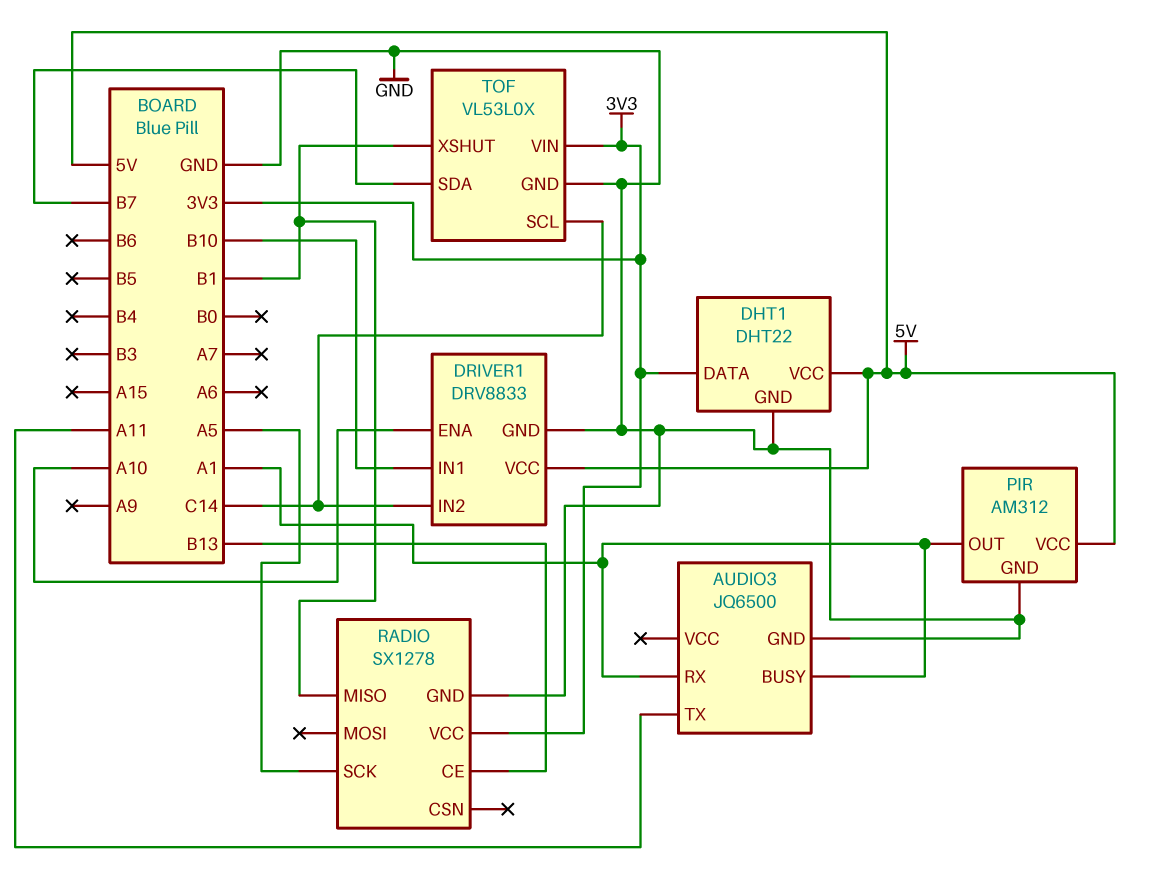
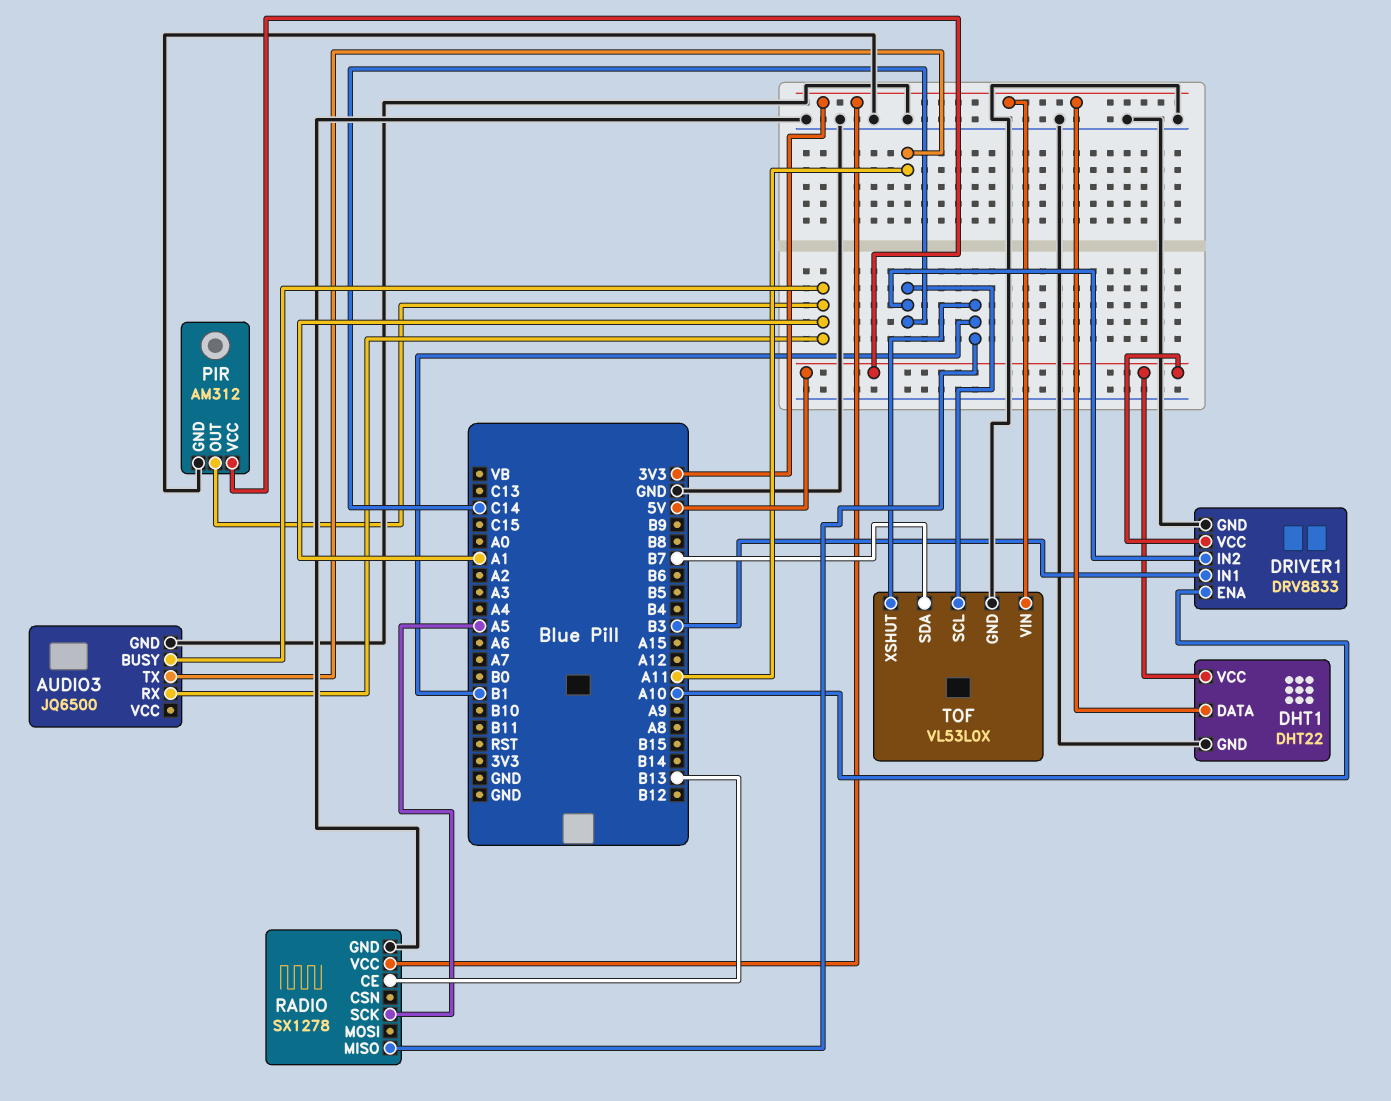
DRIVER1 pin IN1: B10 -> B3

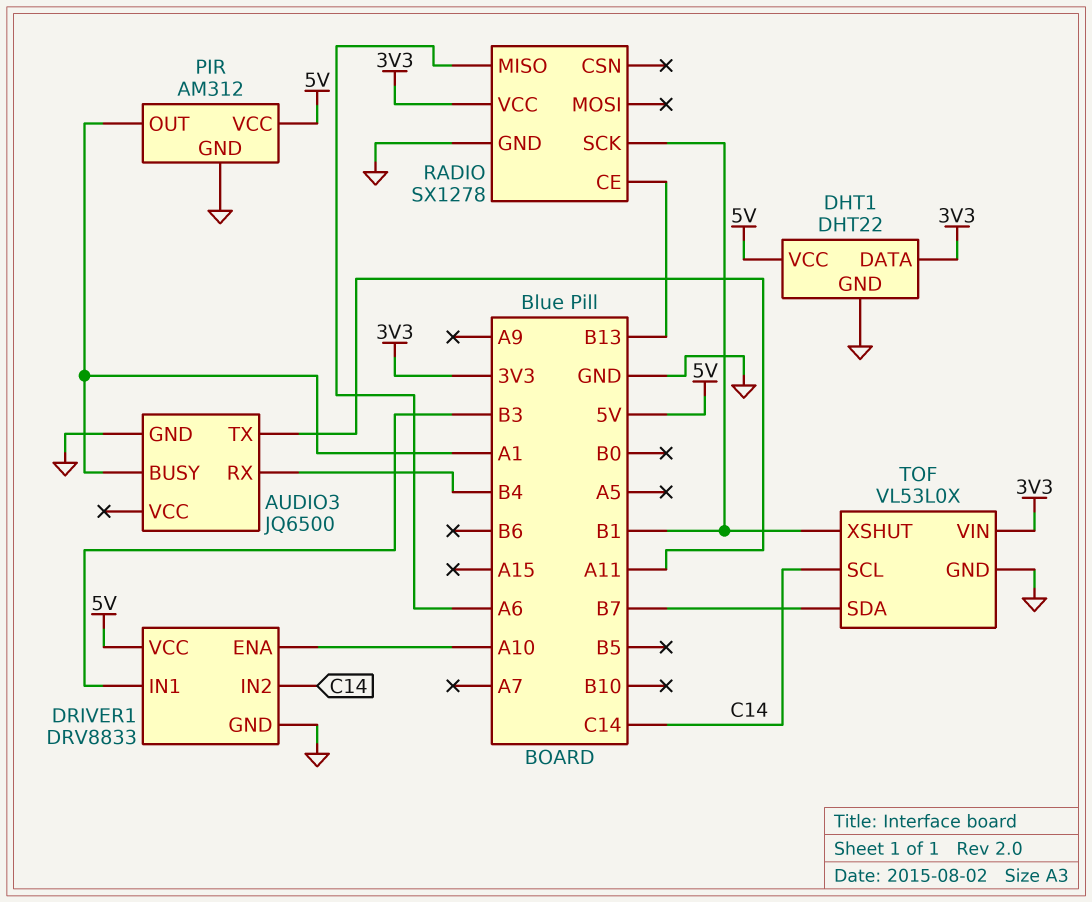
AUDIO3 pin RX: A1 -> B4
RADIO pin MISO: B1 -> A6
RADIO pin SCK: A5 -> B1

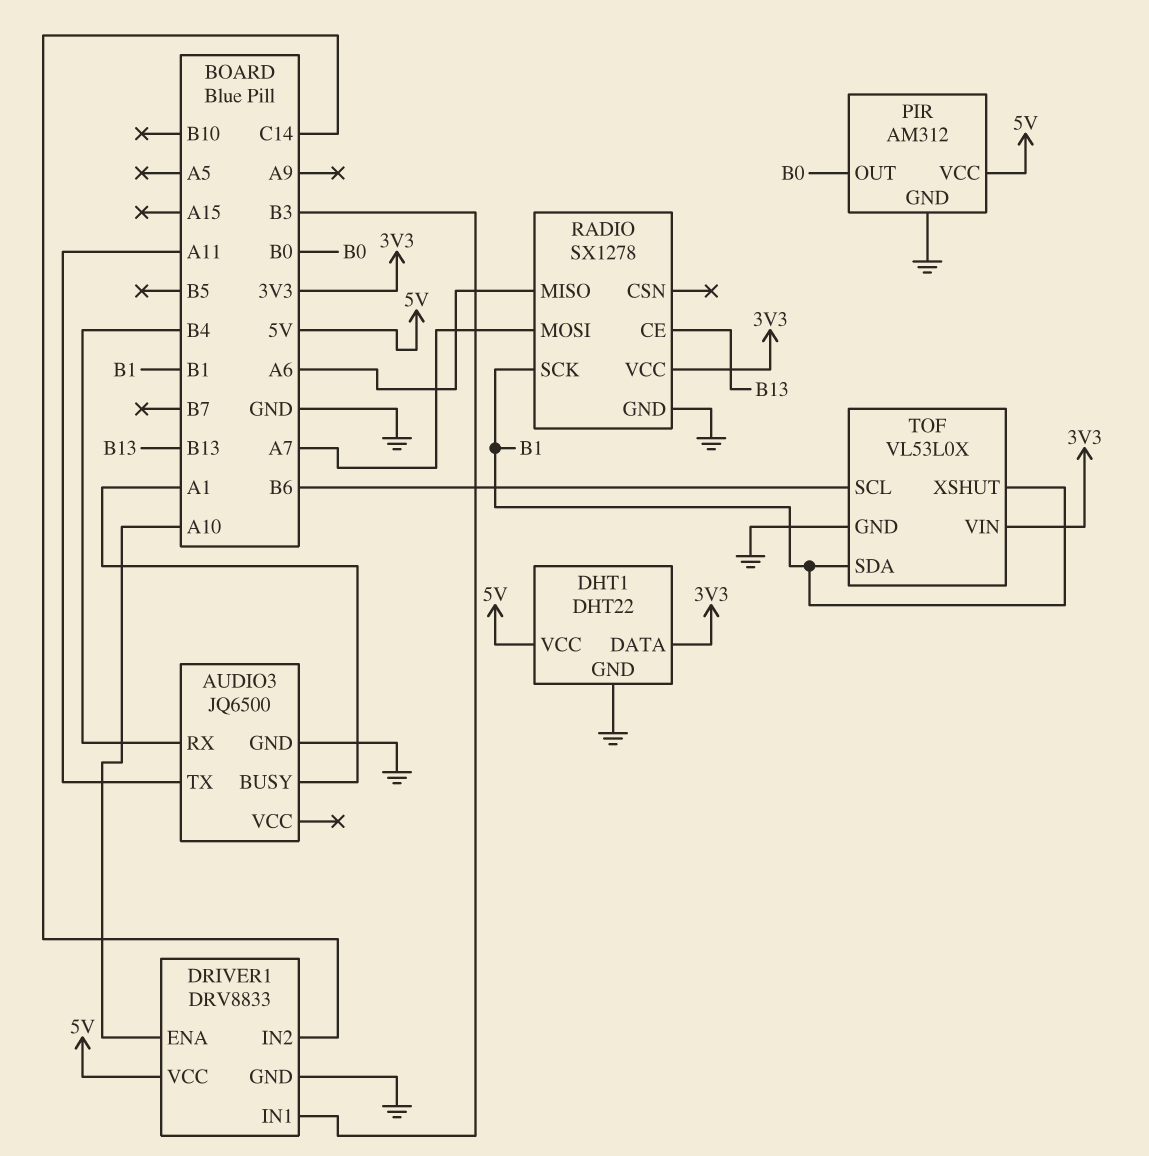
PIR pin OUT: A1 -> B0
RADIO pin MOSI: none -> A7
TOF pin SCL: C14 -> B6
TOF pin SDA: B7 -> B1

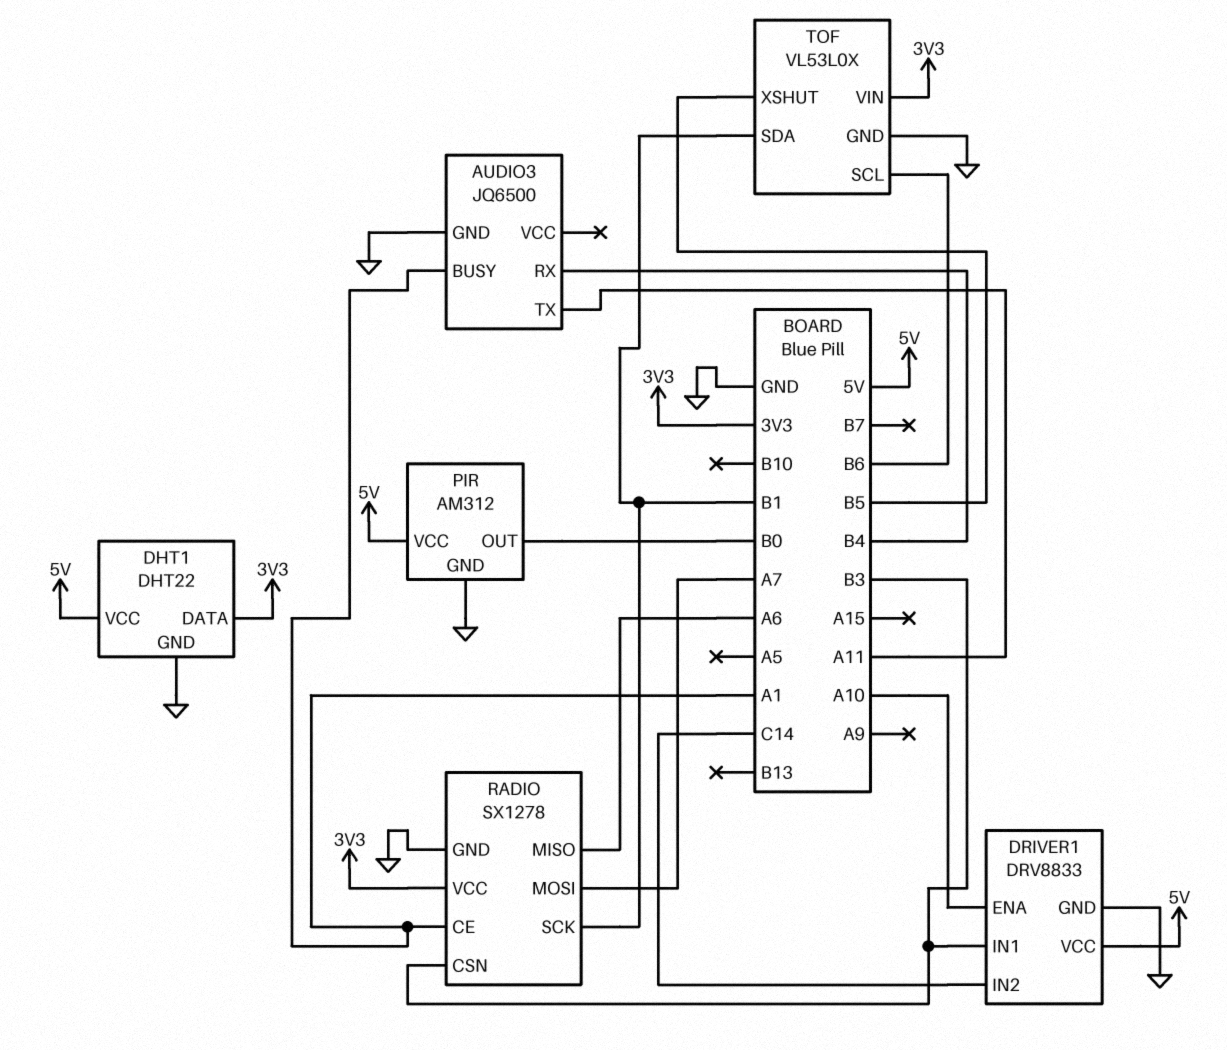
RADIO pin CE: B13 -> A1
RADIO pin CSN: none -> B3
TOF pin XSHUT: B1 -> B5

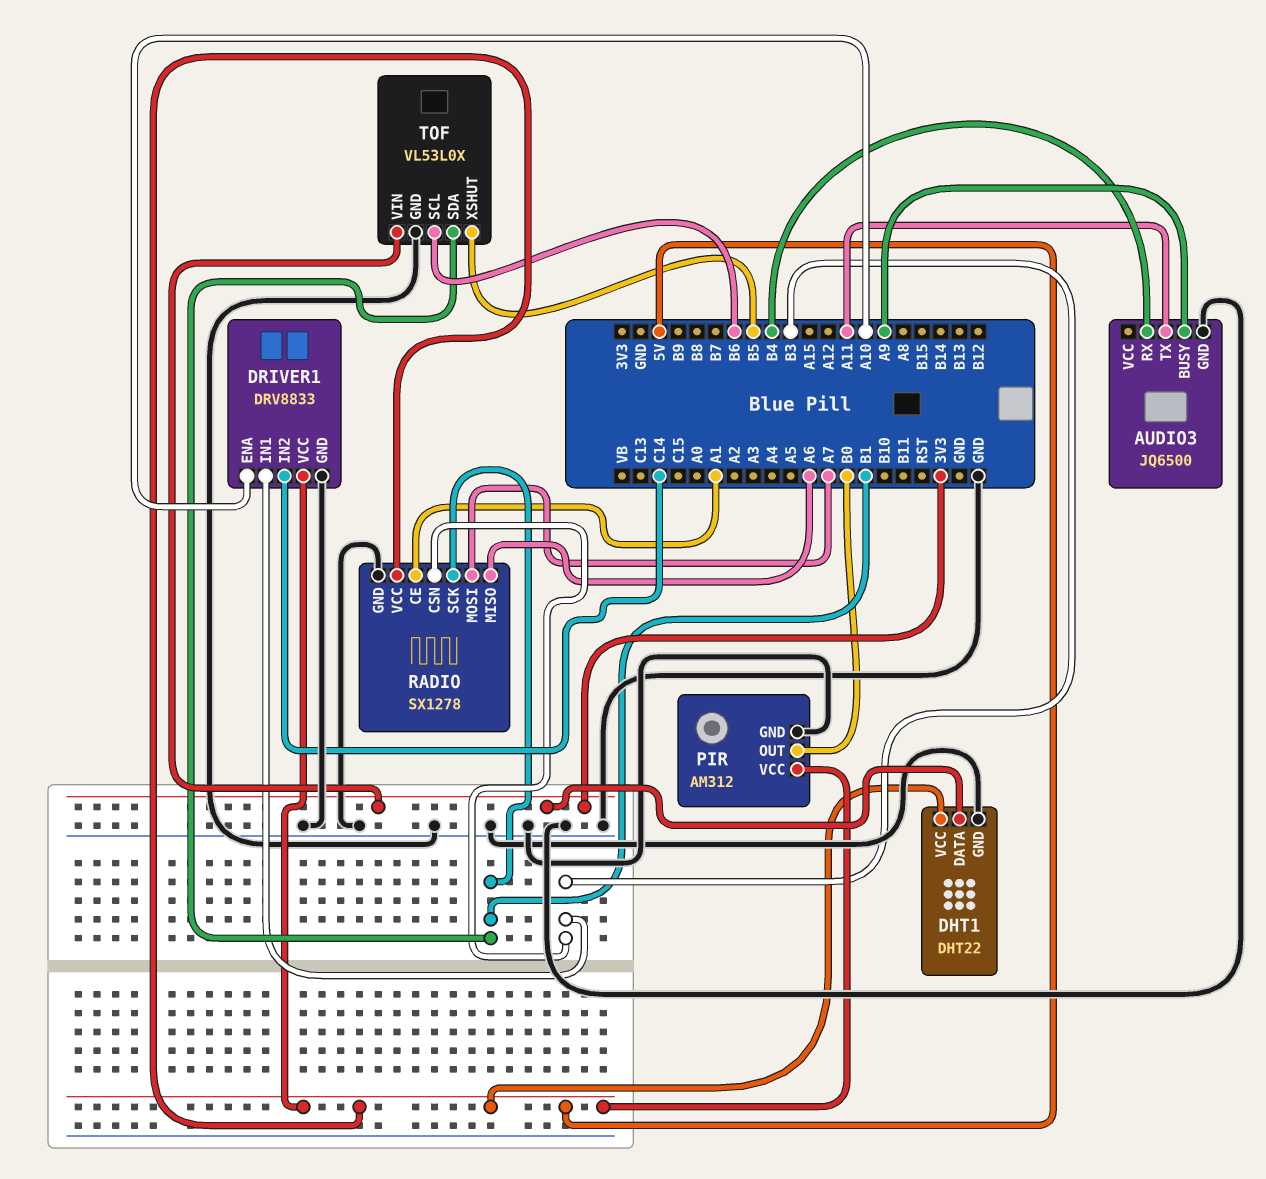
AUDIO3 pin BUSY: A1 -> A9
RADIO pin VCC: 3V3 -> 5V

